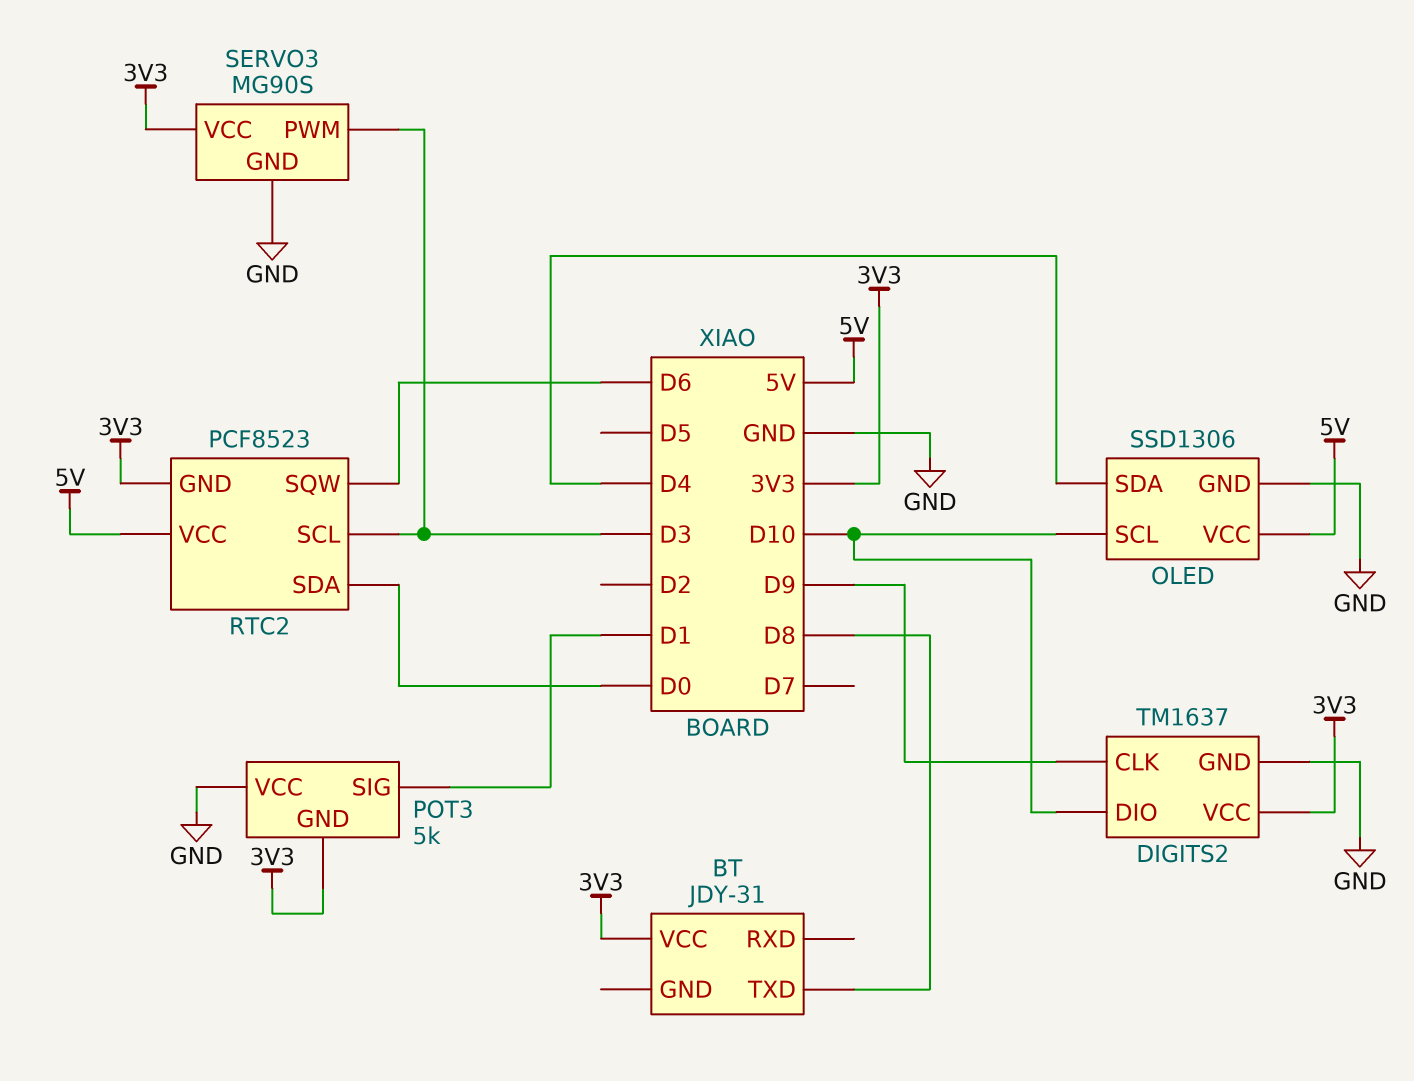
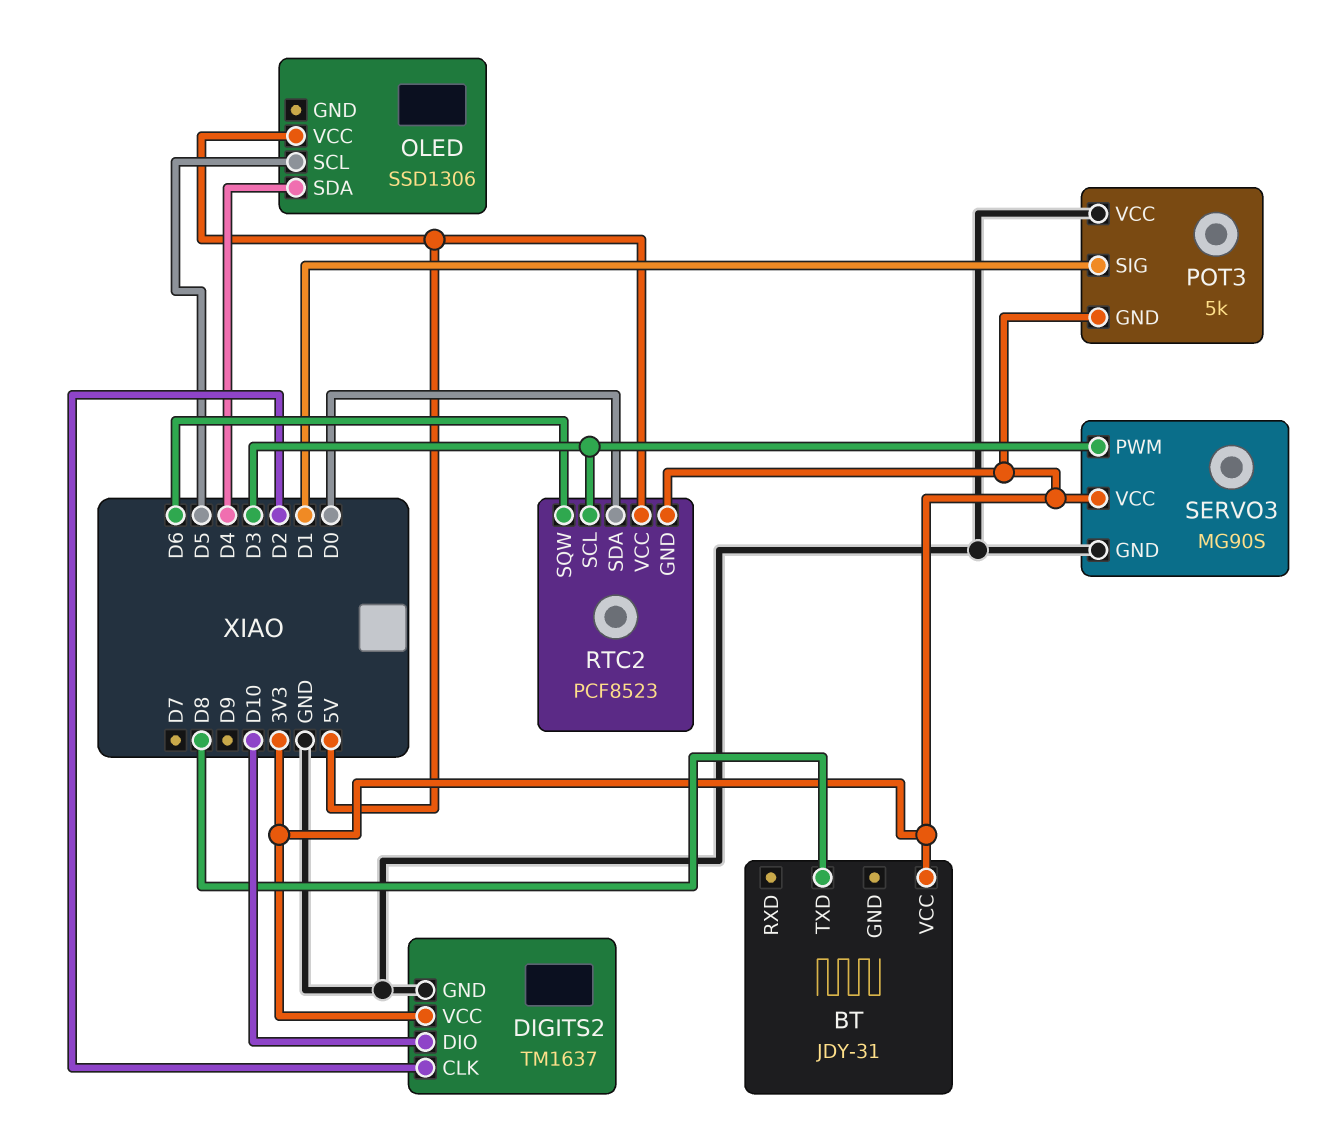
DIGITS2 pin CLK: D9 -> D2
OLED pin GND: GND -> none
OLED pin SCL: D10 -> D5

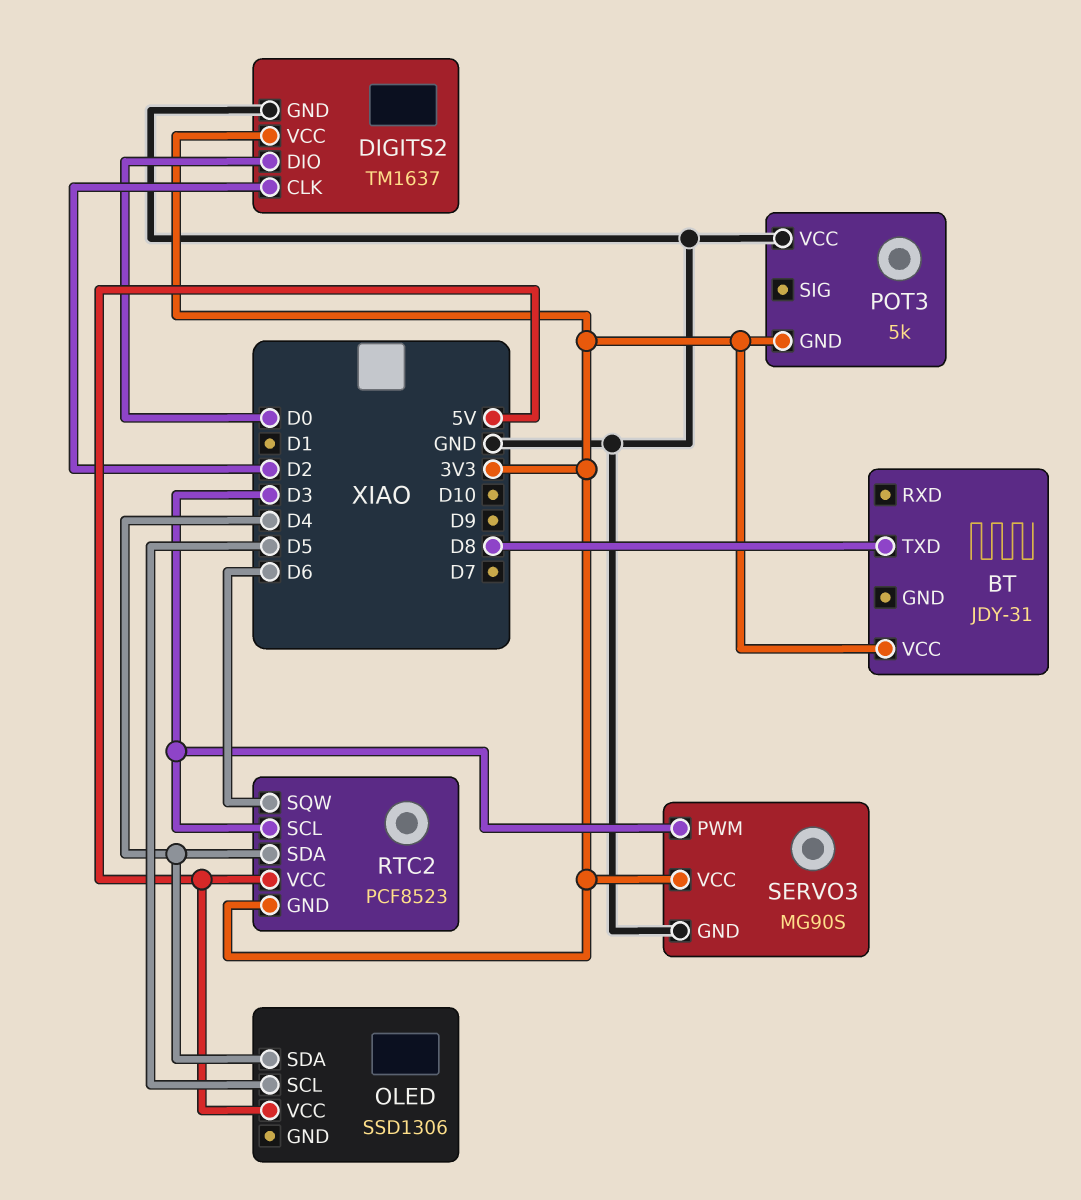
DIGITS2 pin DIO: D10 -> D0
POT3 pin SIG: D1 -> none
RTC2 pin SDA: D0 -> D4

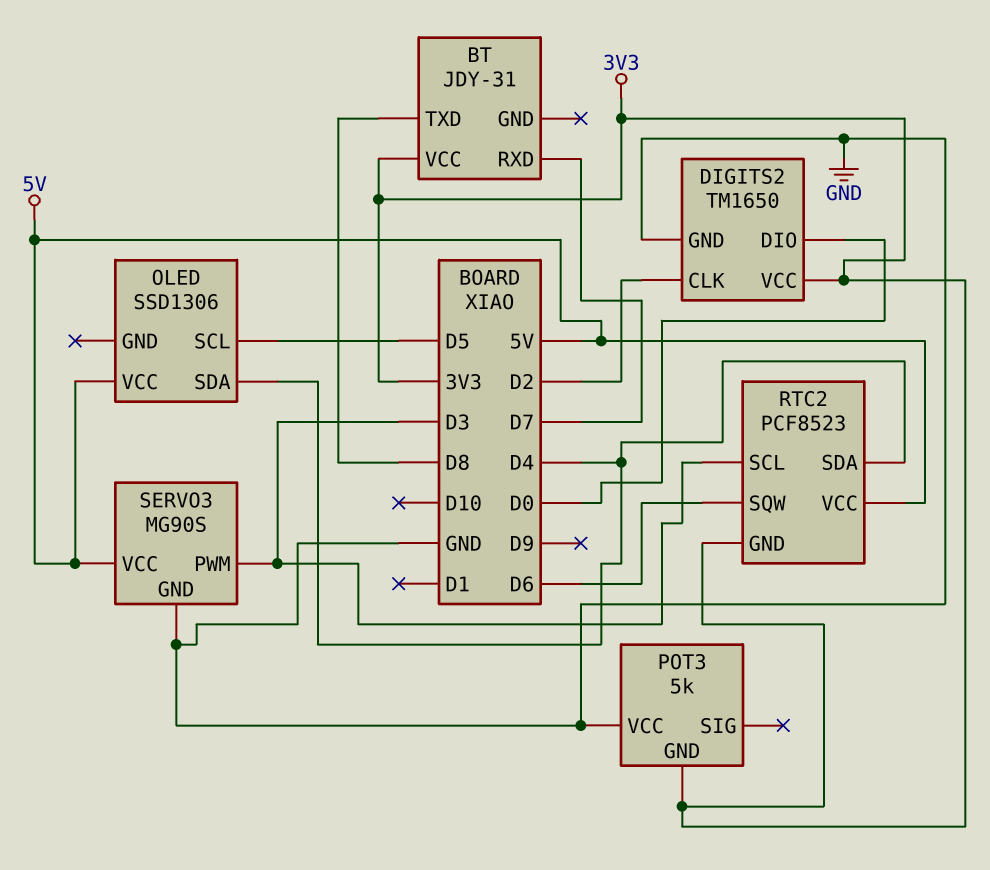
BT pin RXD: none -> D7
DIGITS2: TM1637 -> TM1650
SERVO3 pin VCC: 3V3 -> 5V

